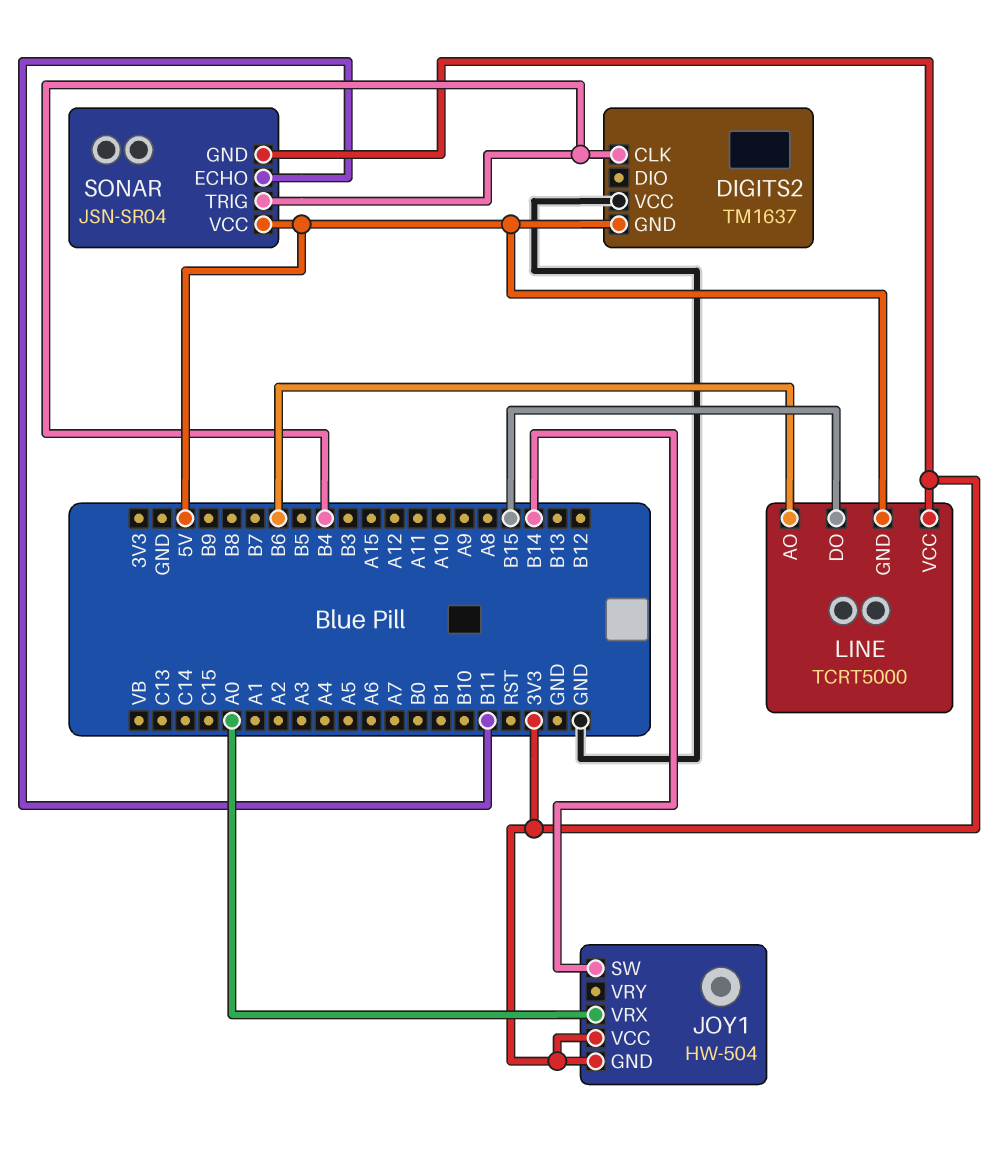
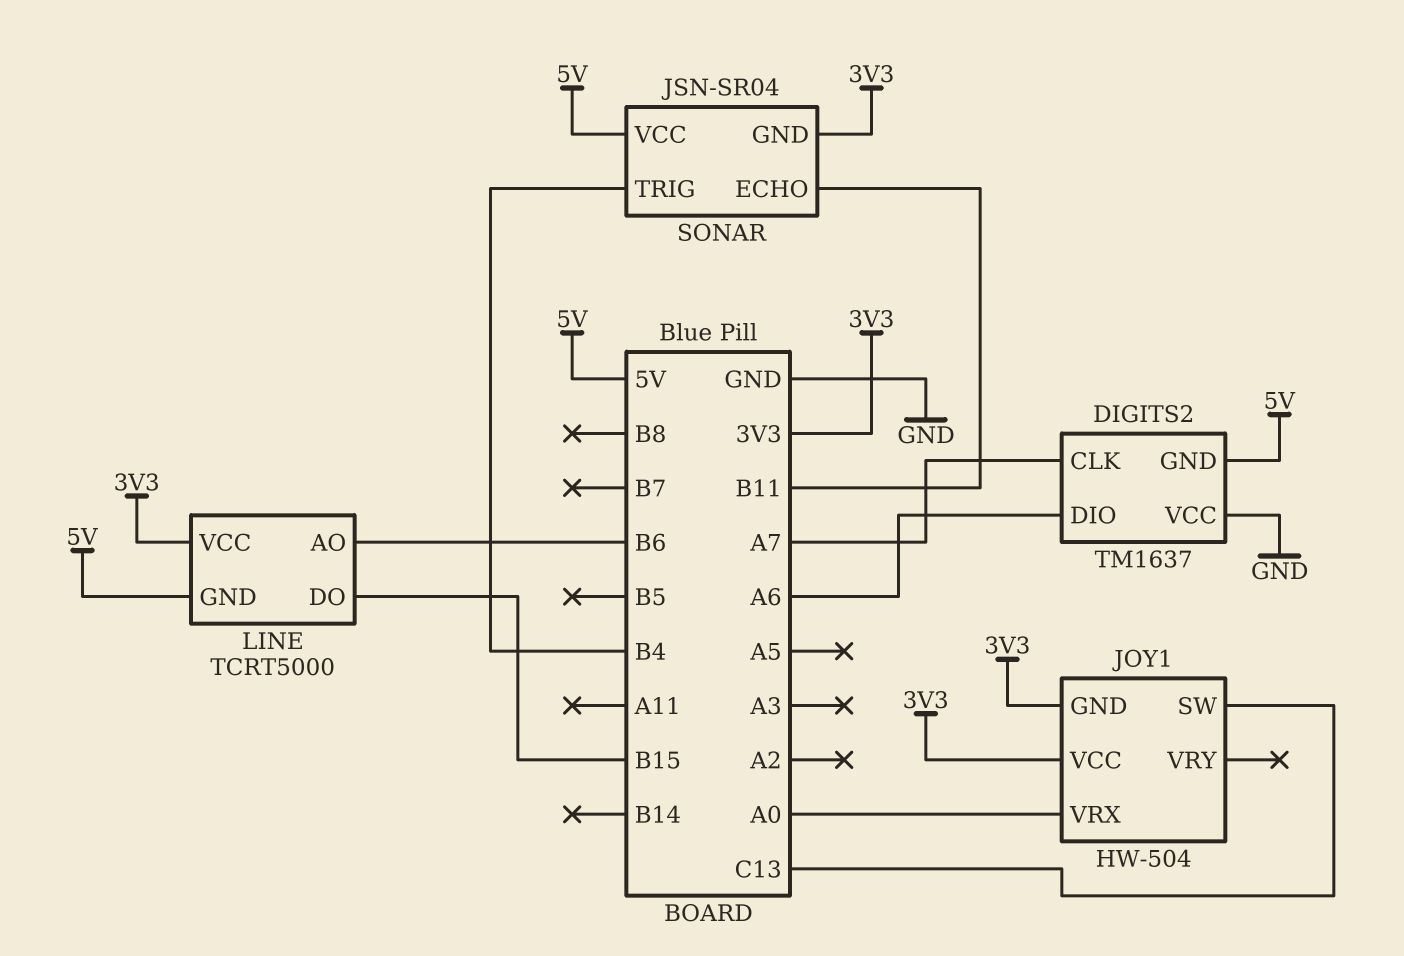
DIGITS2 pin CLK: B4 -> A7
DIGITS2 pin DIO: none -> A6
JOY1 pin SW: B14 -> C13

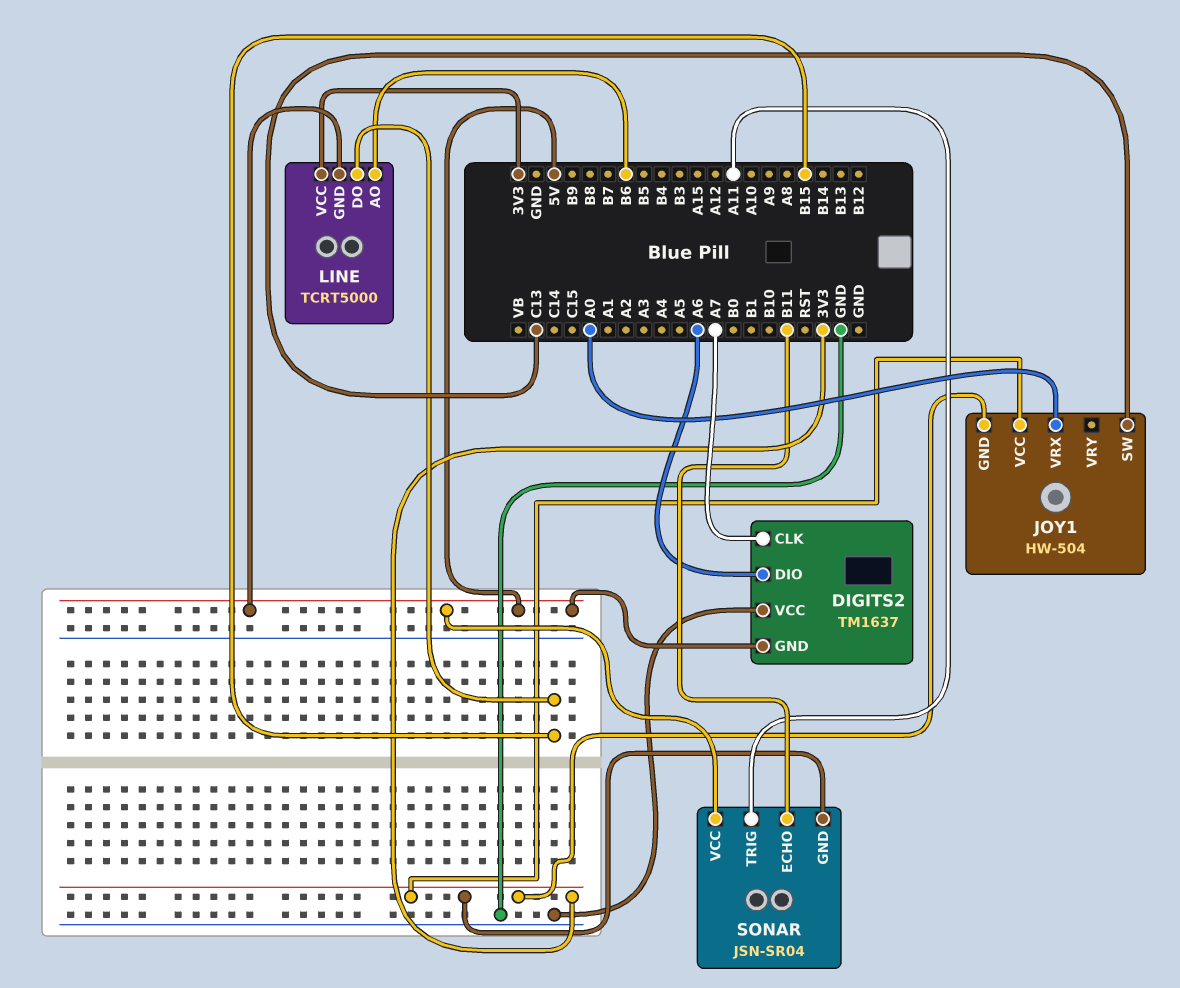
SONAR pin TRIG: B4 -> A11

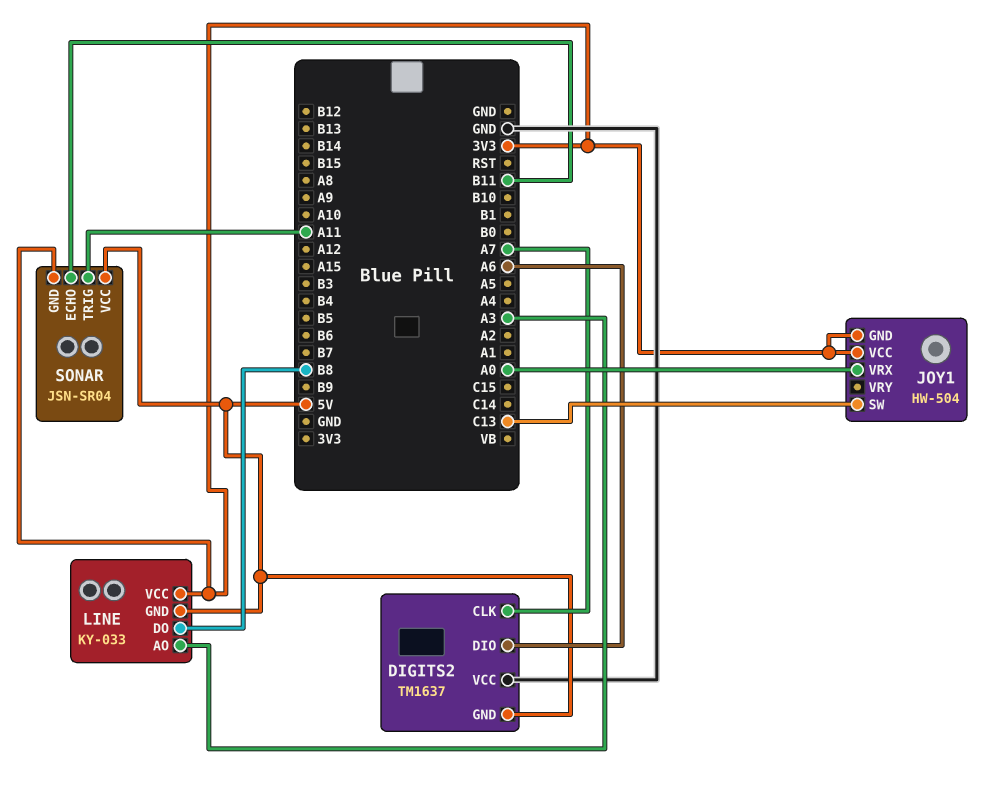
LINE: TCRT5000 -> KY-033
LINE pin AO: B6 -> A3
LINE pin DO: B15 -> B8

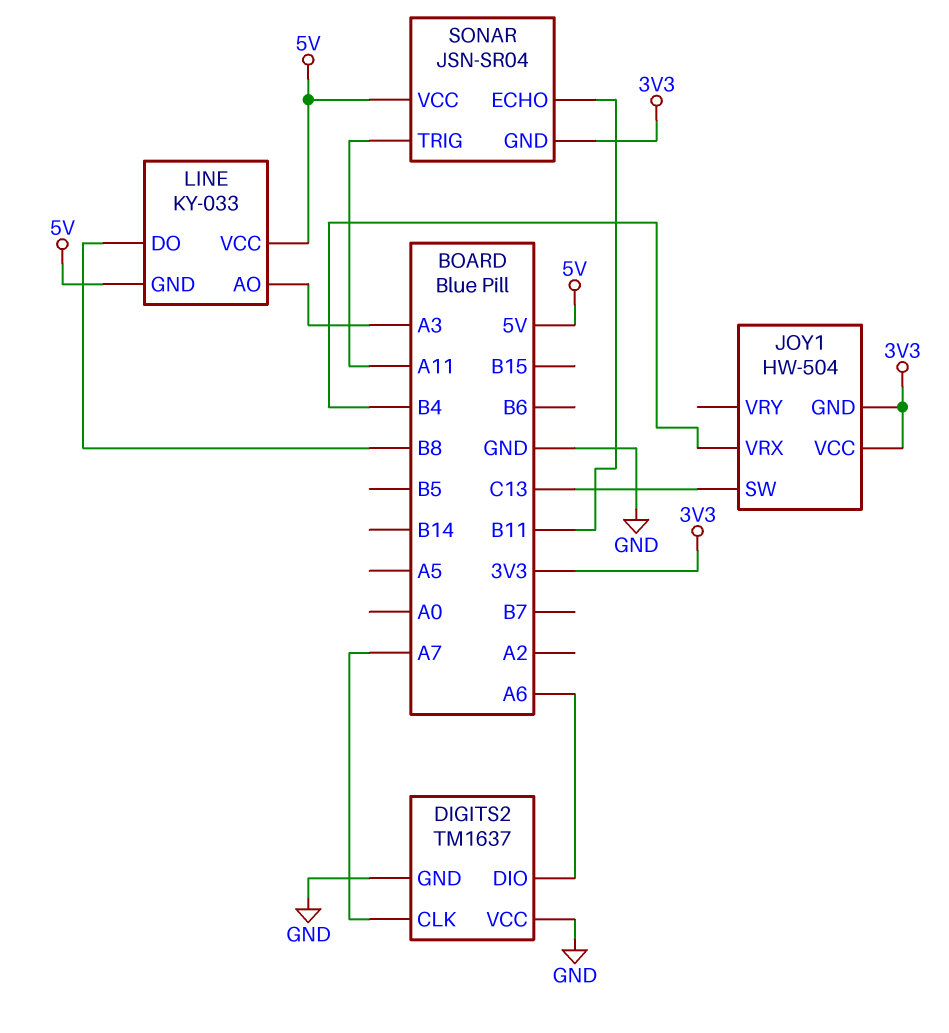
DIGITS2 pin GND: 5V -> GND
JOY1 pin VRX: A0 -> B4
LINE pin VCC: 3V3 -> 5V

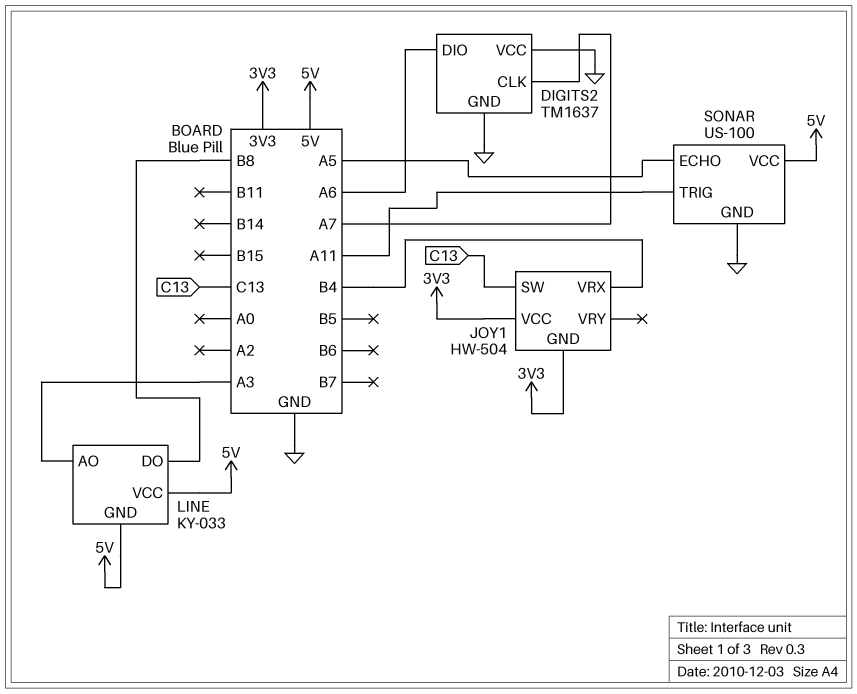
SONAR: JSN-SR04 -> US-100
SONAR pin ECHO: B11 -> A5
SONAR pin GND: 3V3 -> GND

